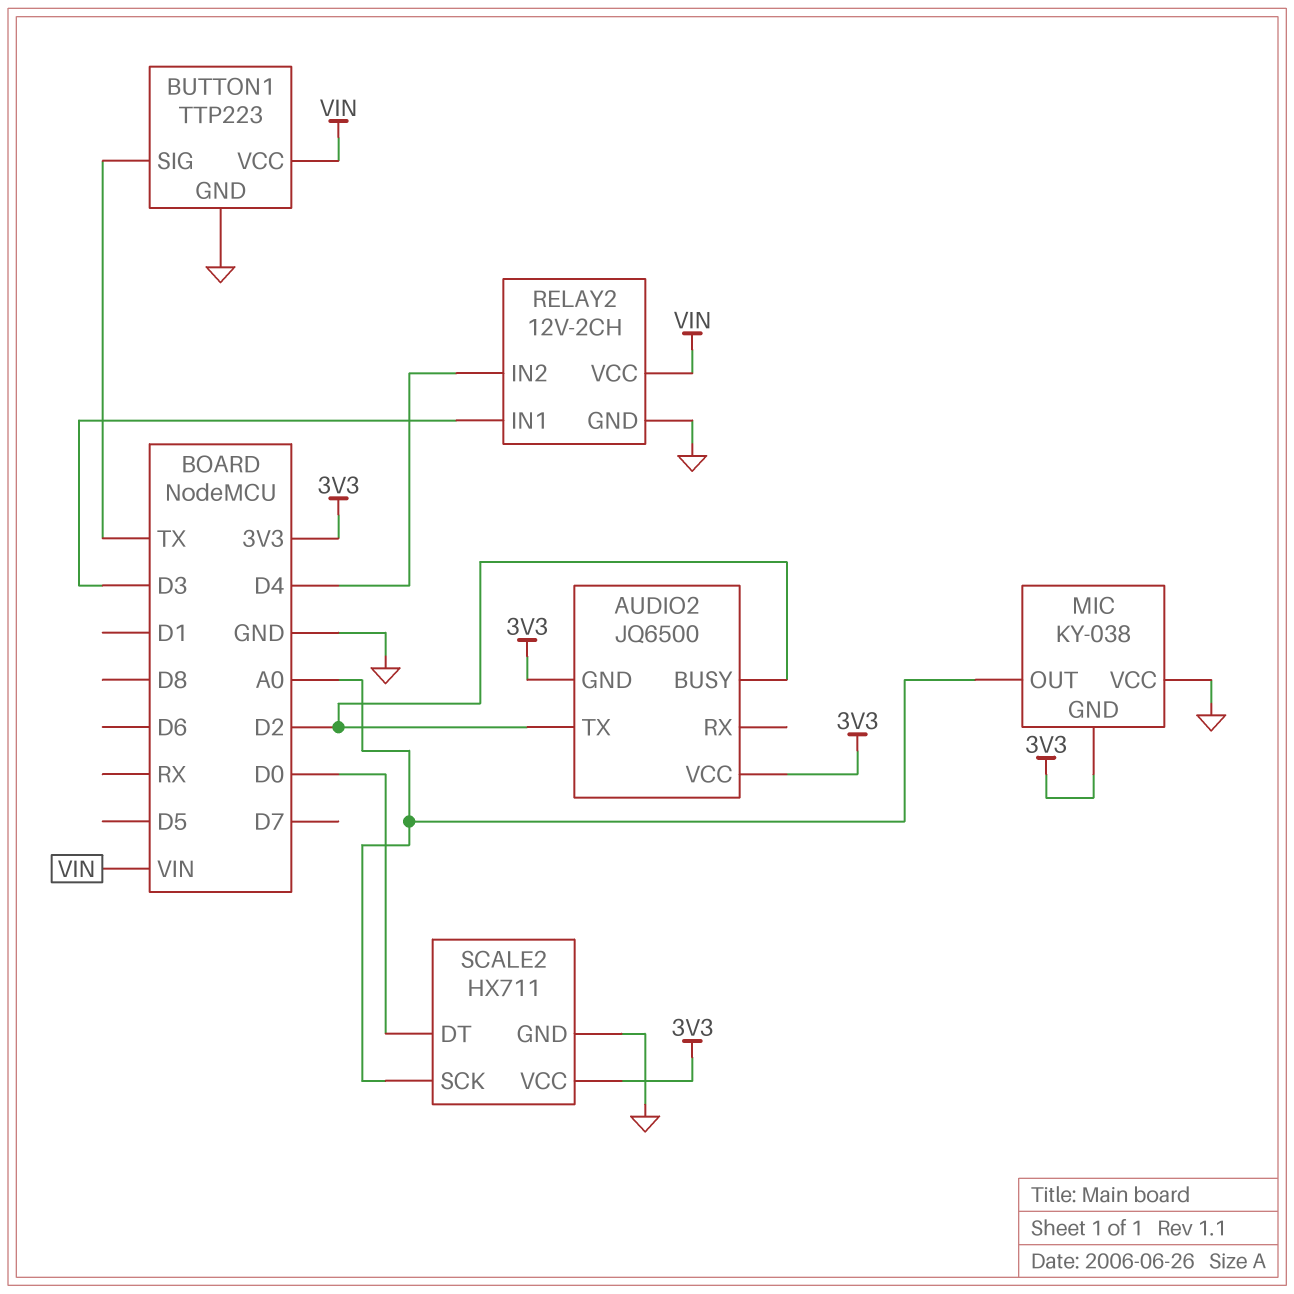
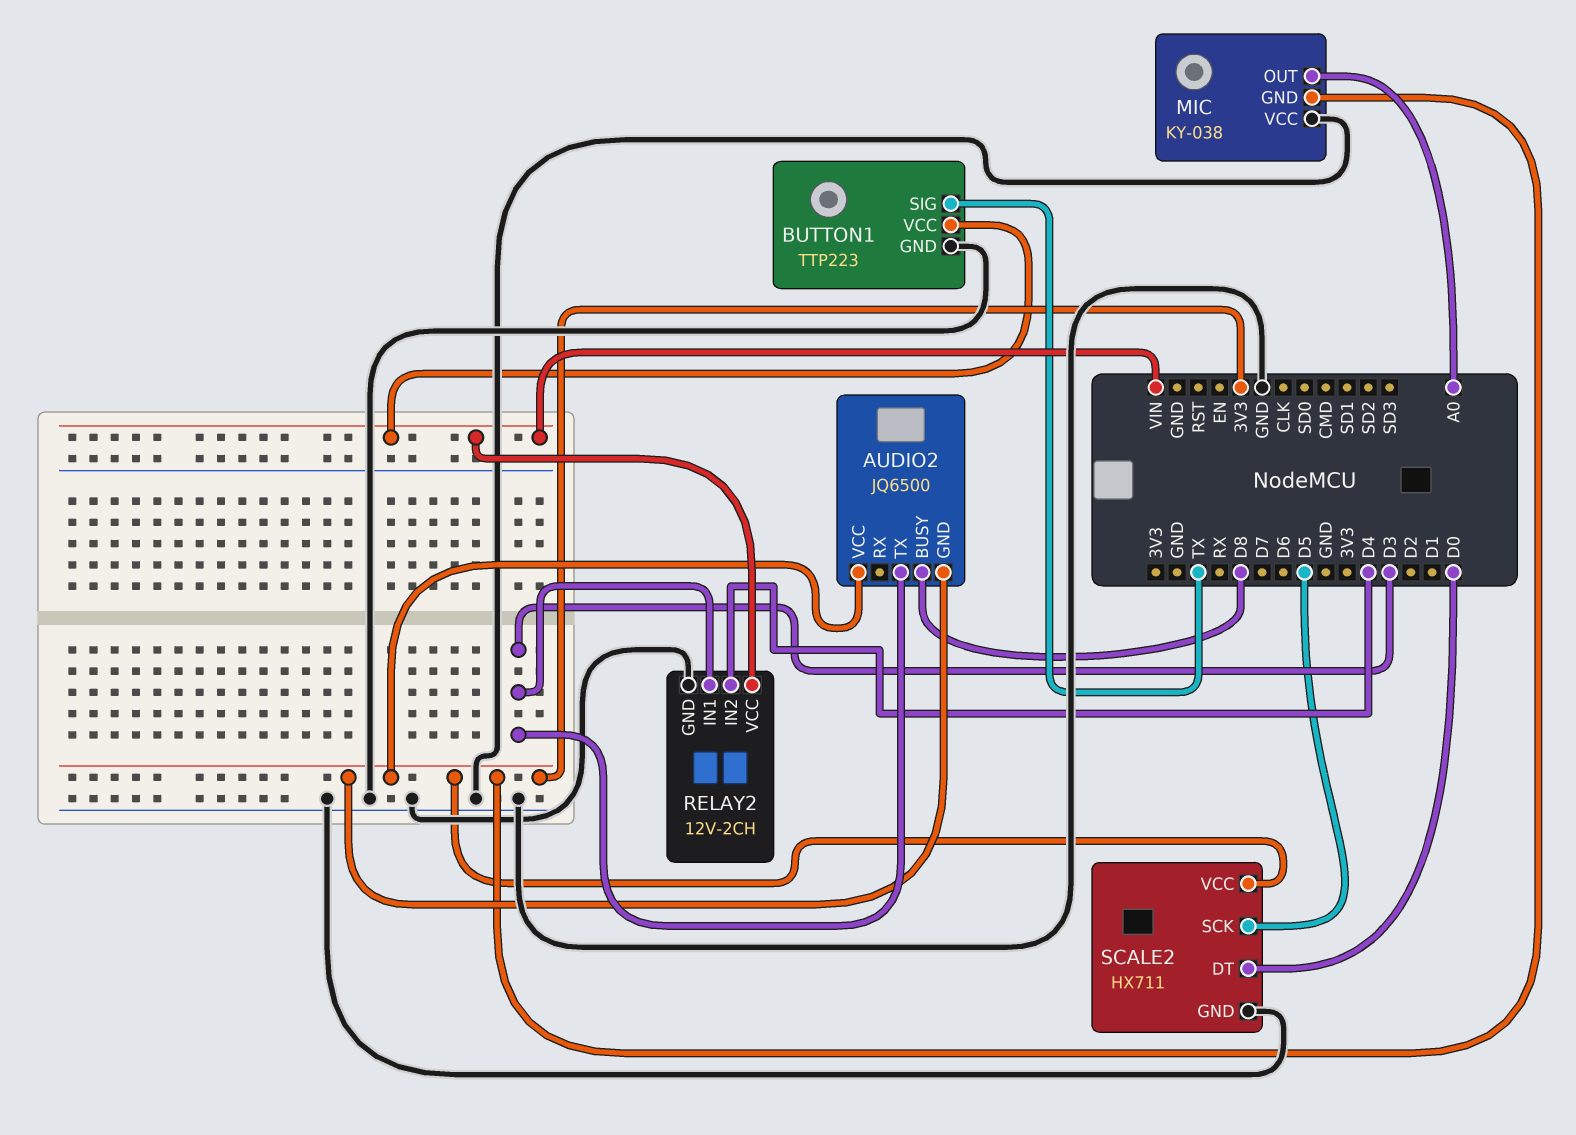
AUDIO2 pin BUSY: D2 -> D8
AUDIO2 pin TX: D2 -> D3
SCALE2 pin SCK: A0 -> D5

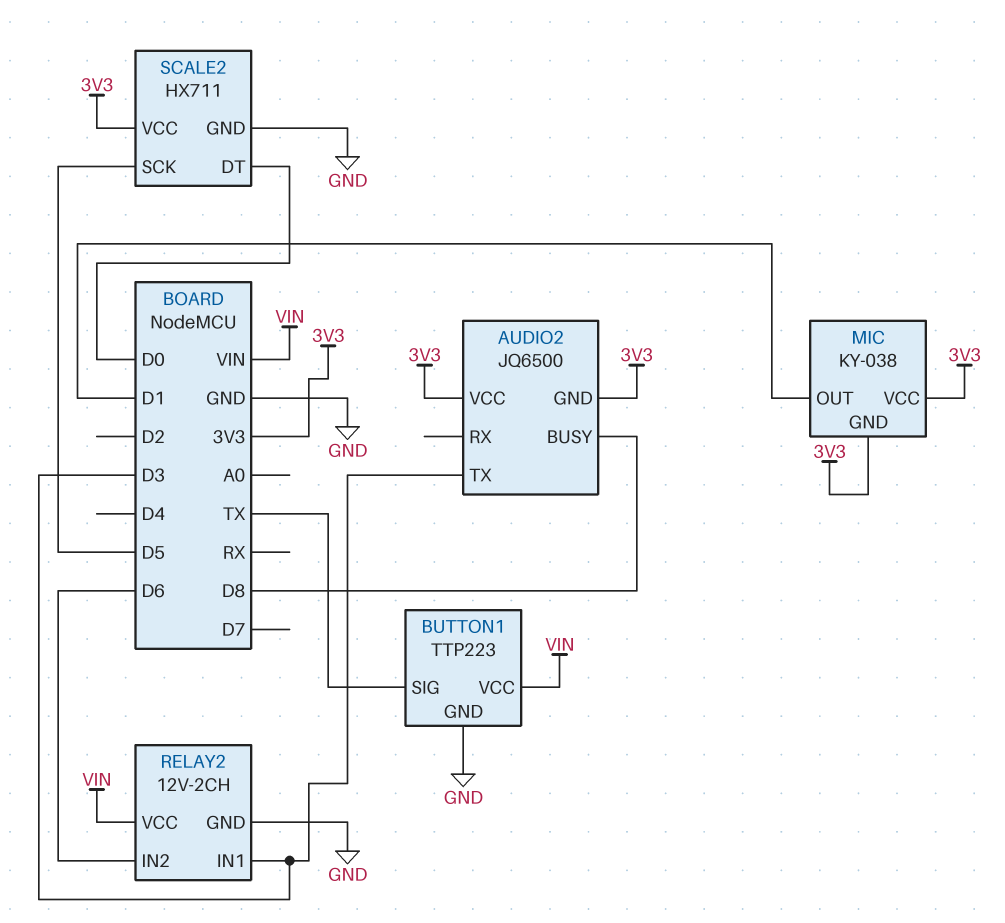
MIC pin OUT: A0 -> D1
MIC pin VCC: GND -> 3V3
RELAY2 pin IN2: D4 -> D6

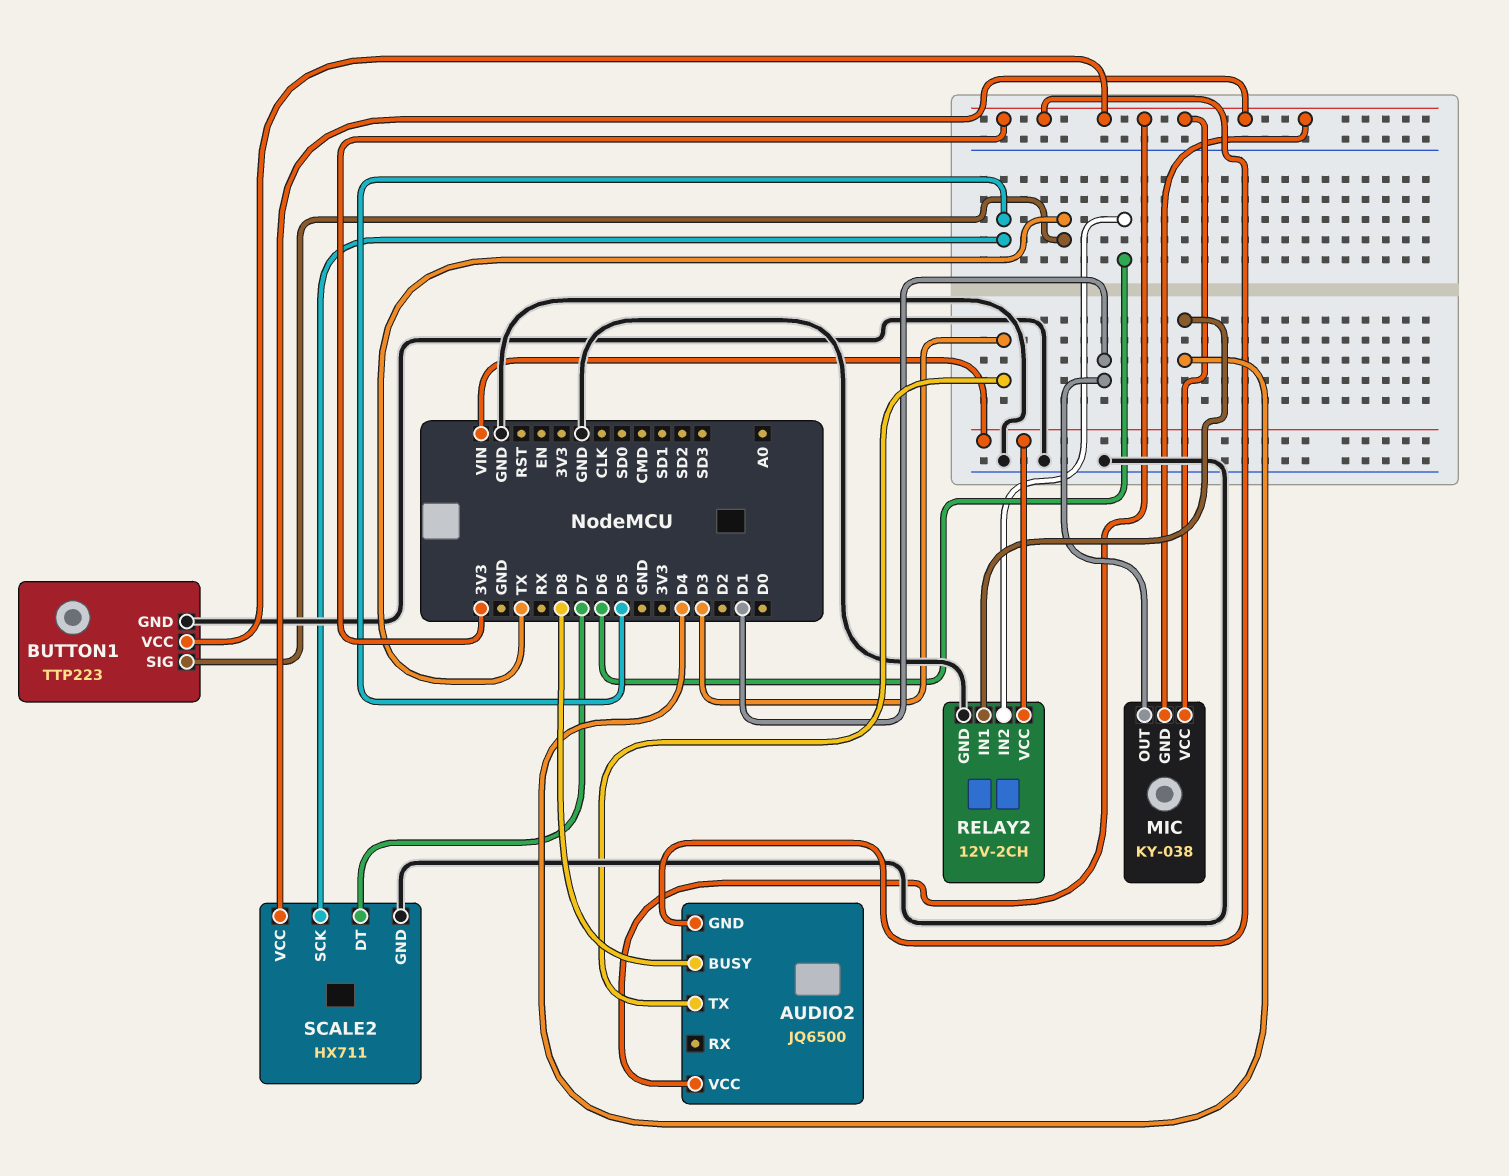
BUTTON1 pin VCC: VIN -> 3V3
RELAY2 pin IN1: D3 -> D4
SCALE2 pin DT: D0 -> D7

